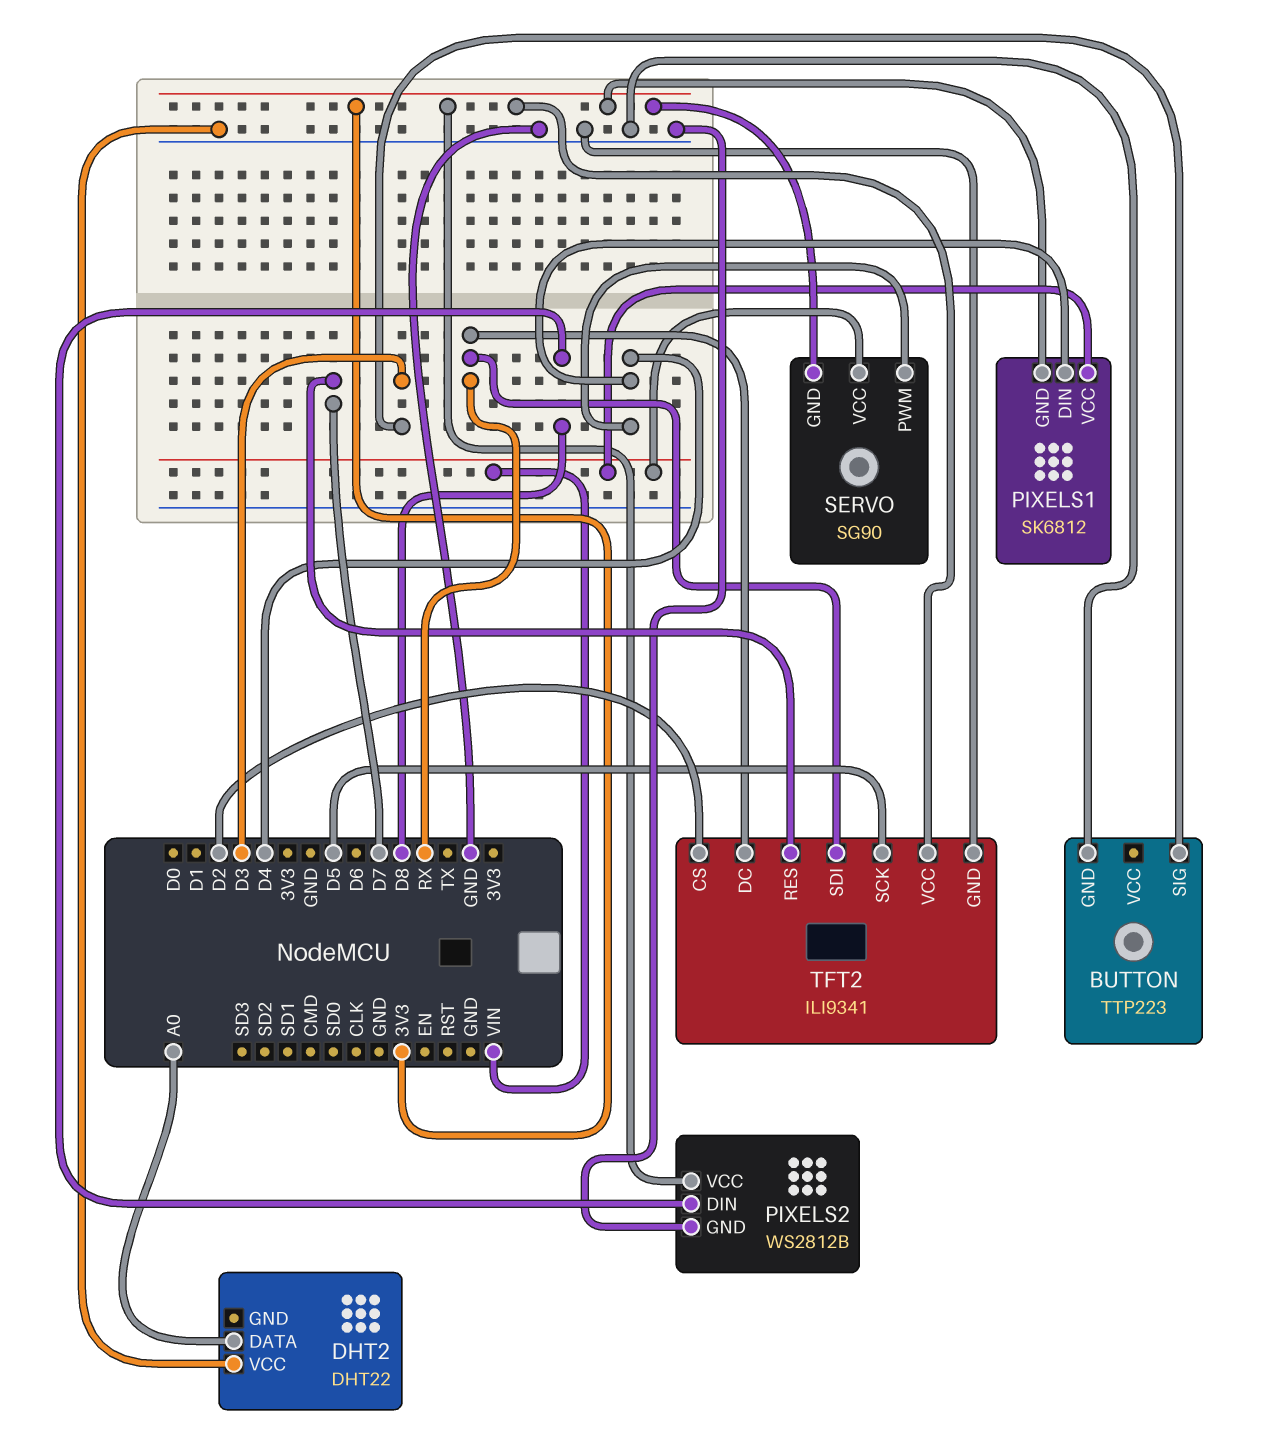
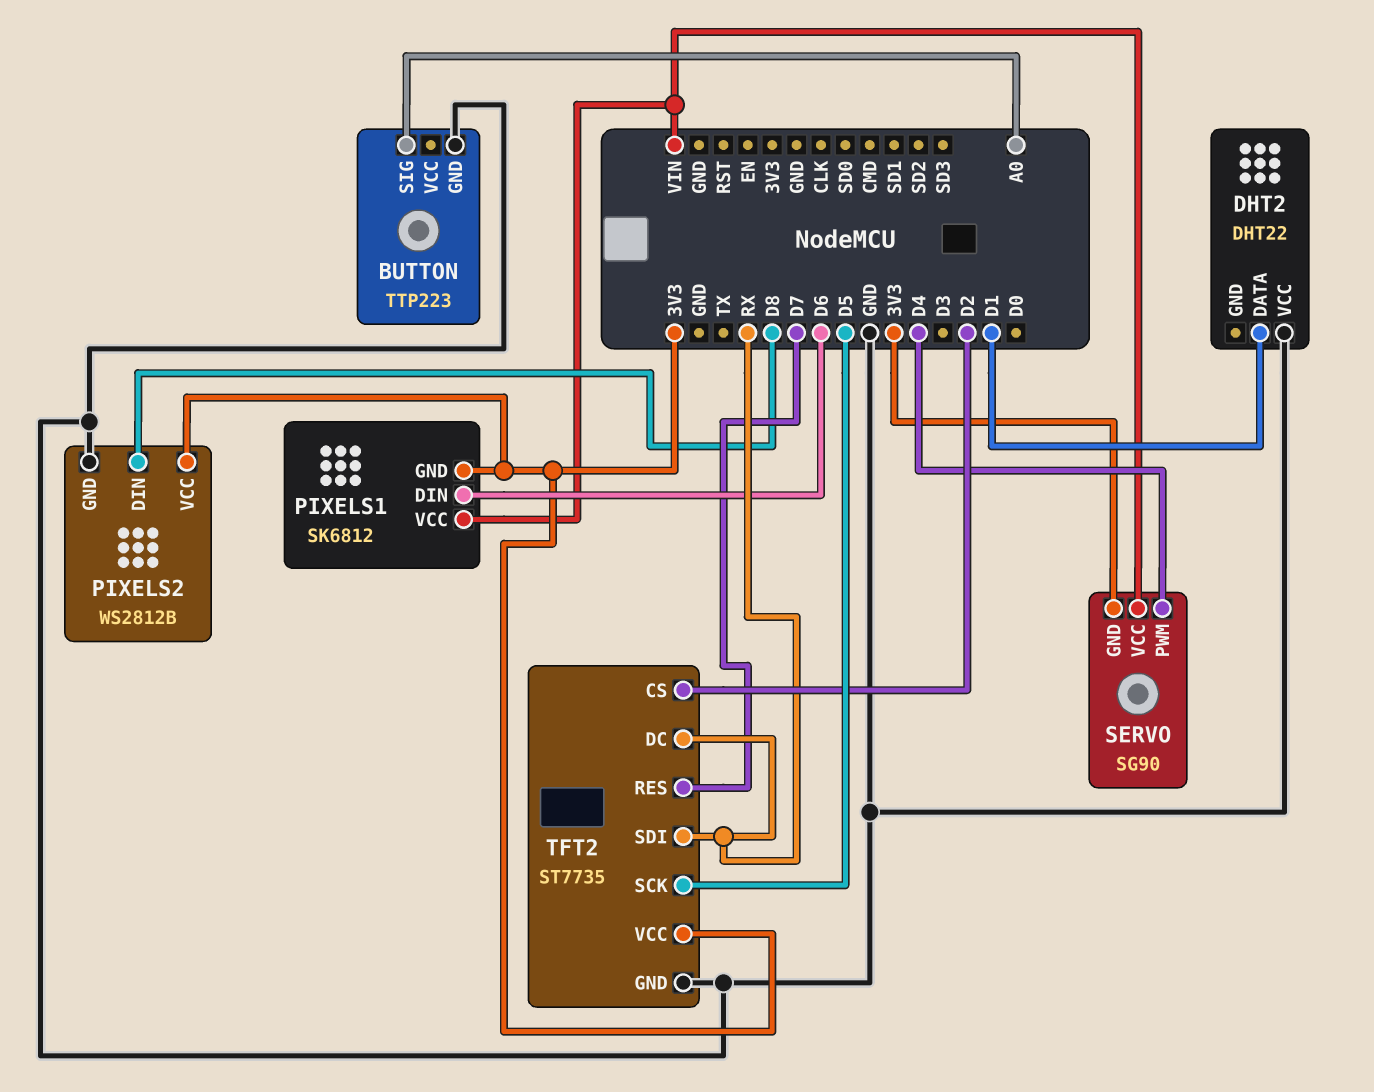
BUTTON pin SIG: D3 -> A0
DHT2 pin DATA: A0 -> D1
PIXELS1 pin DIN: D4 -> D6
TFT2: ILI9341 -> ST7735

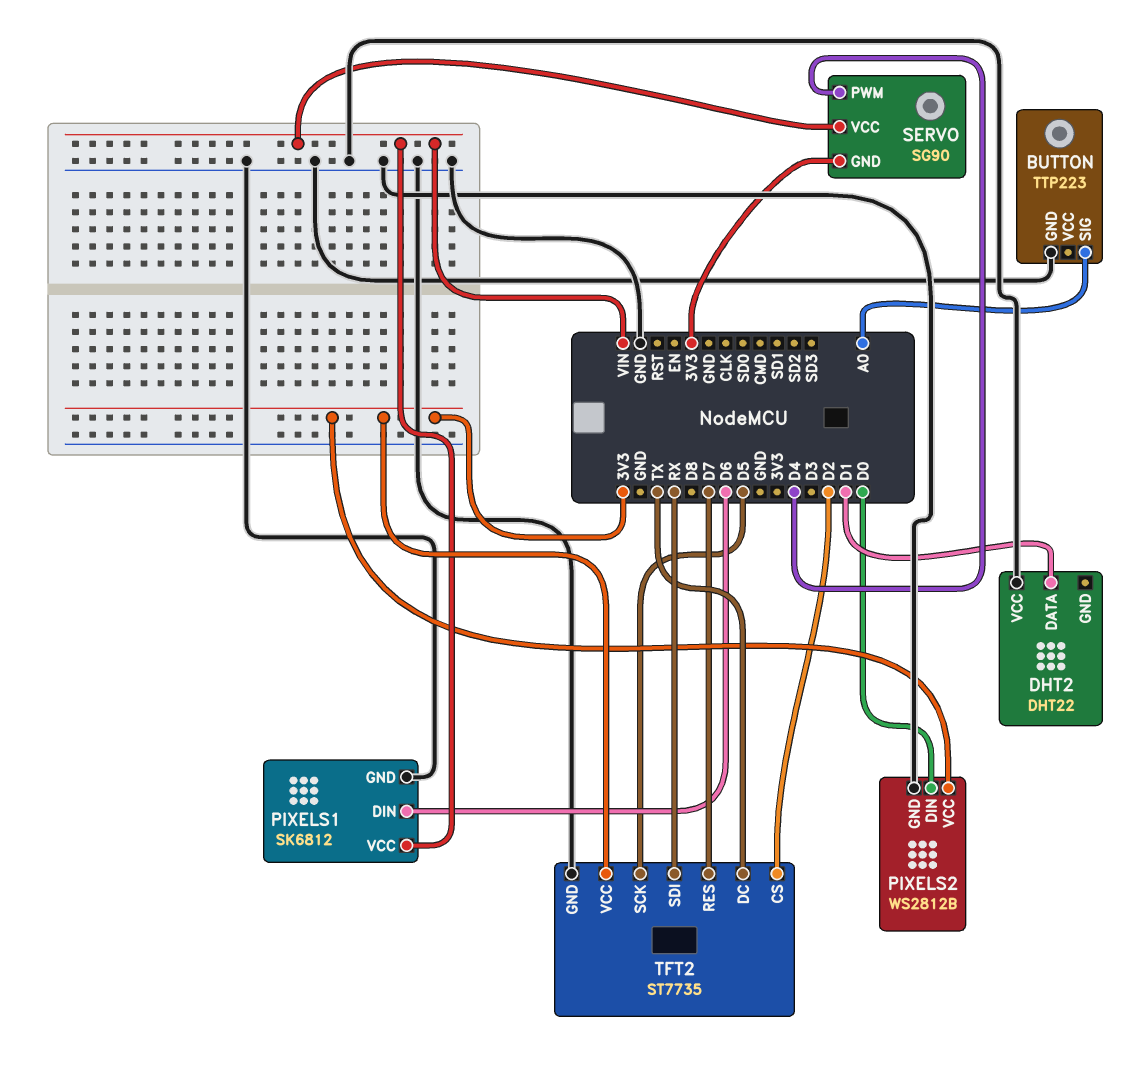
PIXELS1 pin GND: 3V3 -> GND
PIXELS2 pin DIN: D8 -> D0
TFT2 pin DC: RX -> TX

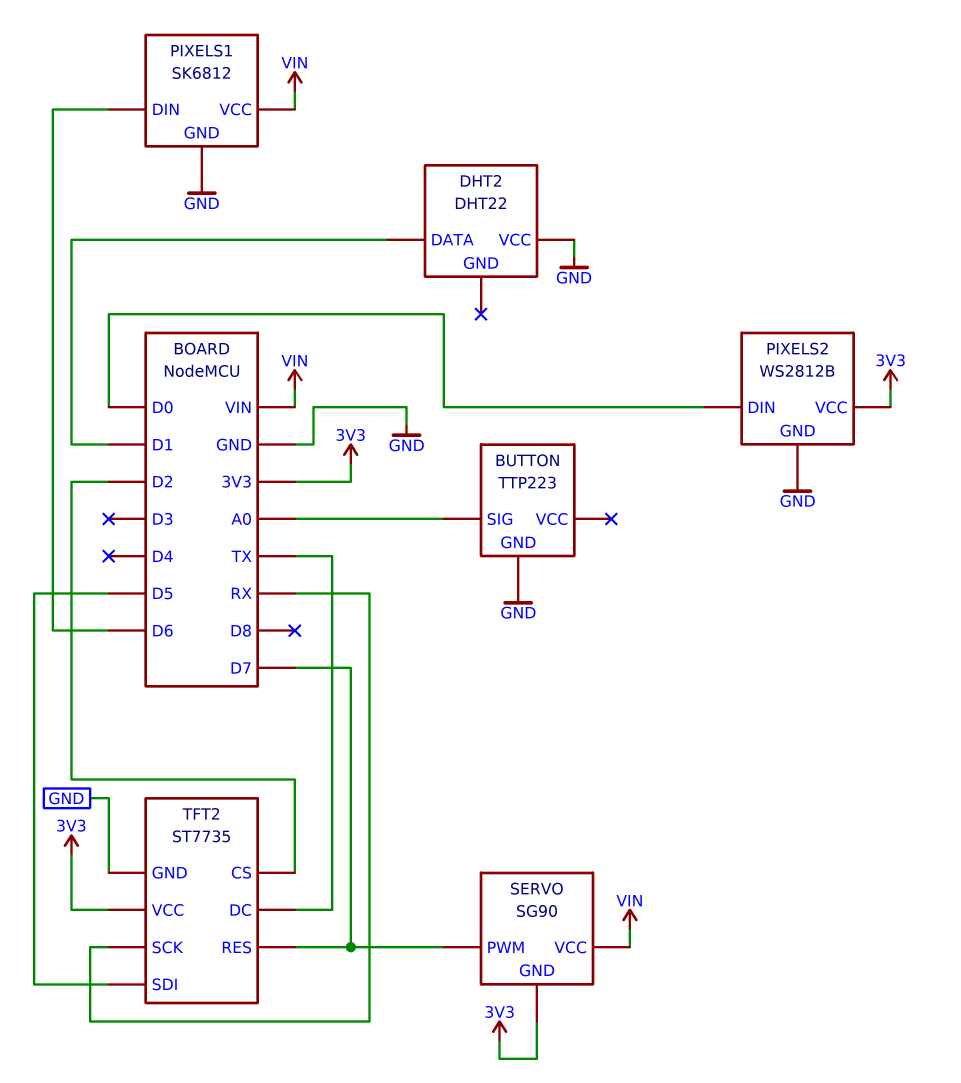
SERVO pin PWM: D4 -> D7
TFT2 pin SCK: D5 -> RX
TFT2 pin SDI: RX -> D5

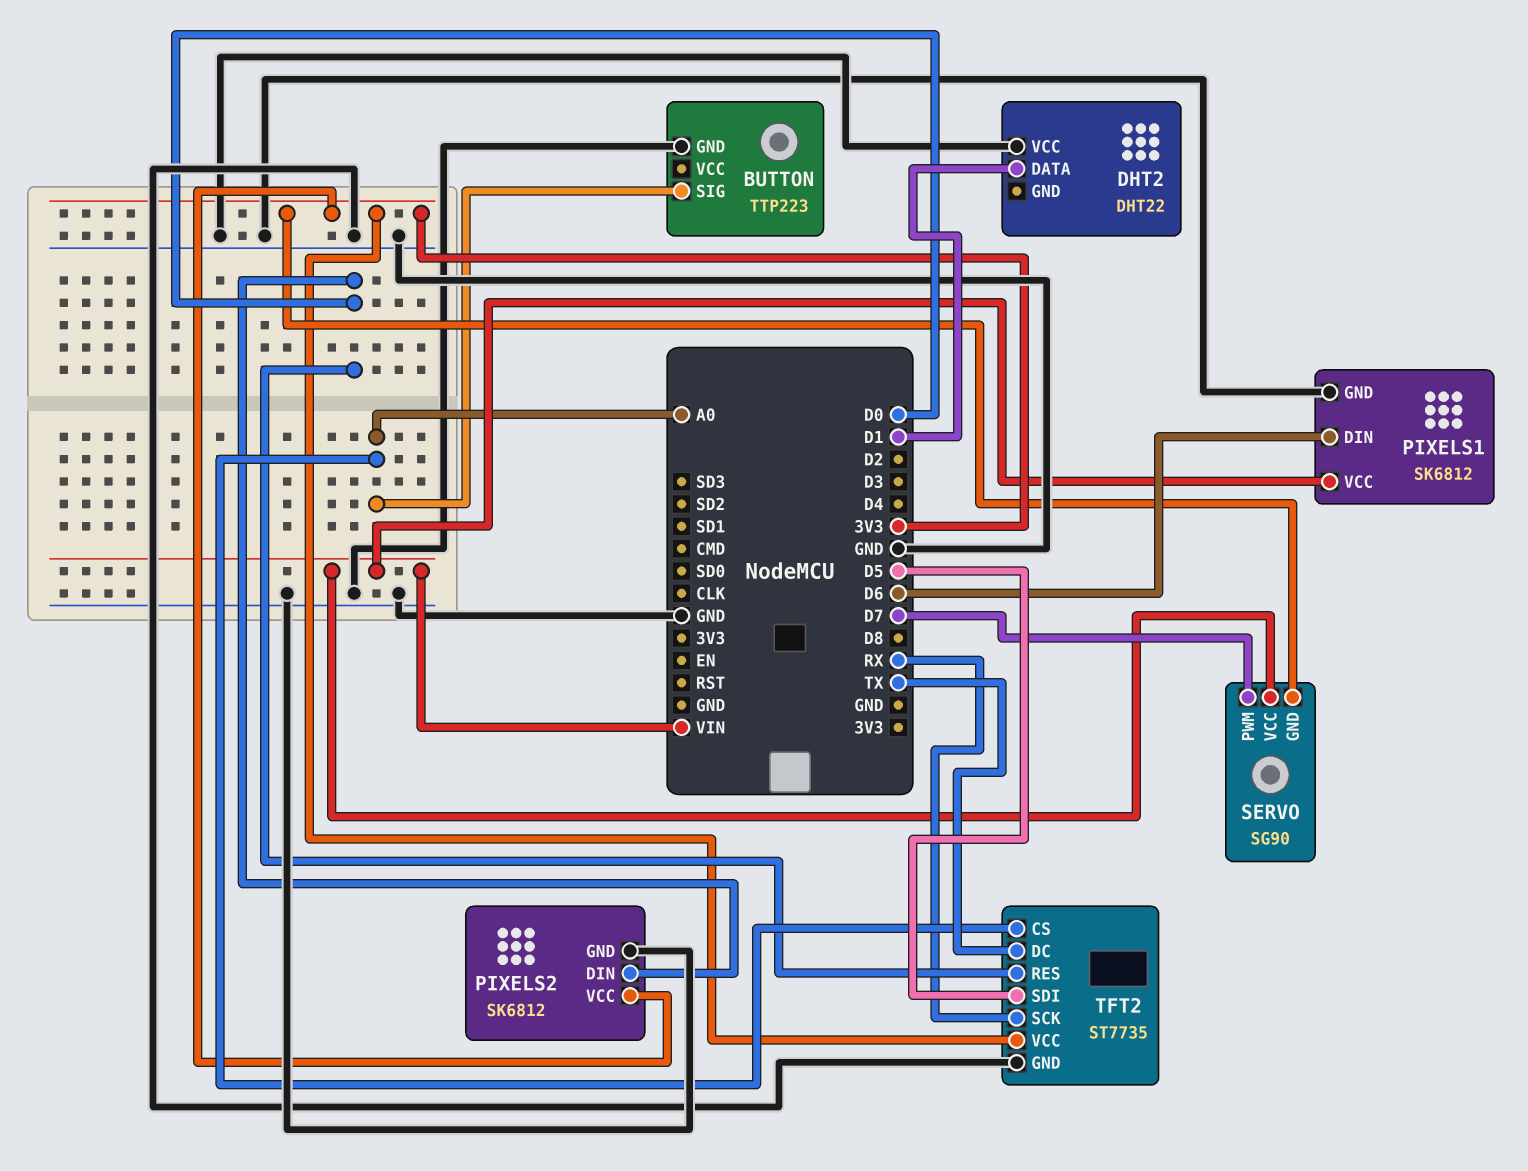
PIXELS2: WS2812B -> SK6812
TFT2 pin CS: D2 -> A0
TFT2 pin RES: D7 -> D0

